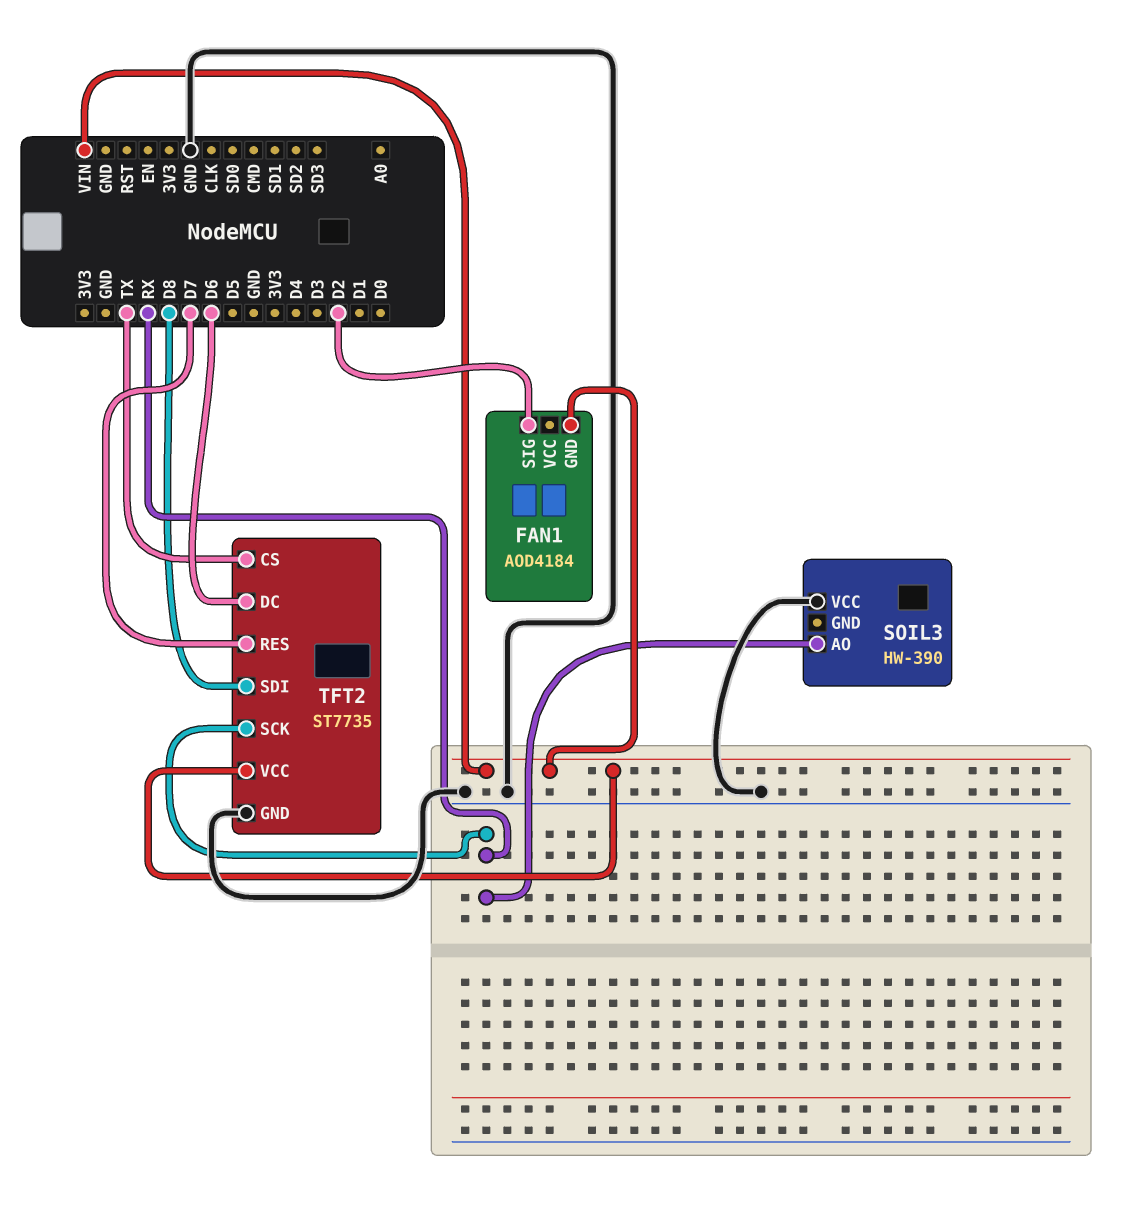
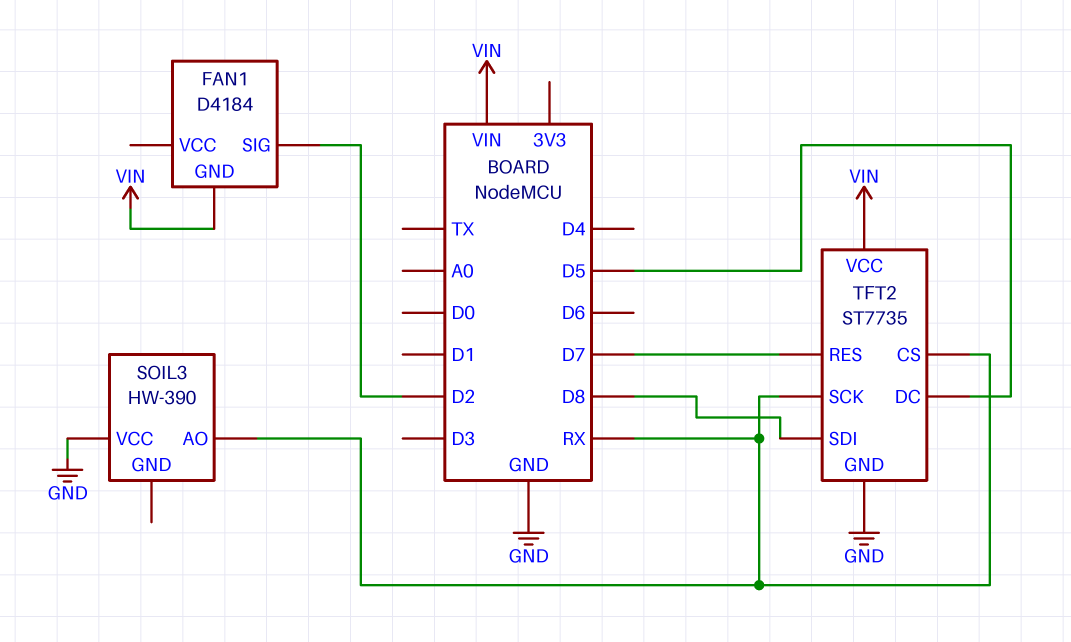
FAN1: AOD4184 -> D4184
TFT2 pin CS: TX -> RX
TFT2 pin DC: D6 -> D5

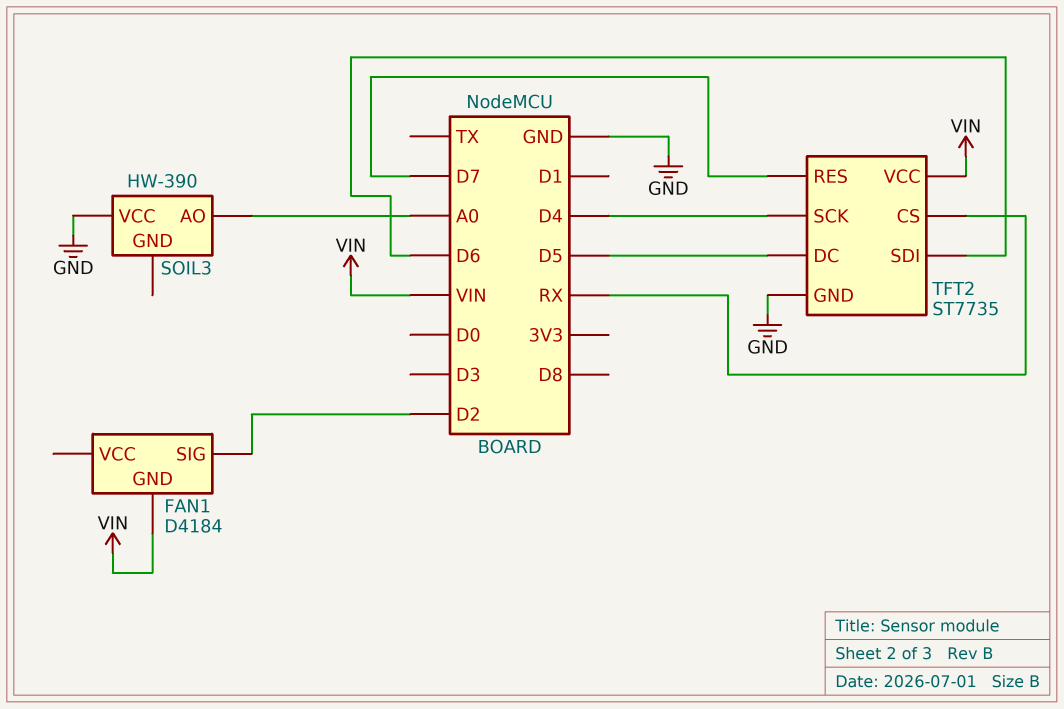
SOIL3 pin AO: RX -> A0
TFT2 pin SCK: RX -> D4
TFT2 pin SDI: D8 -> D6

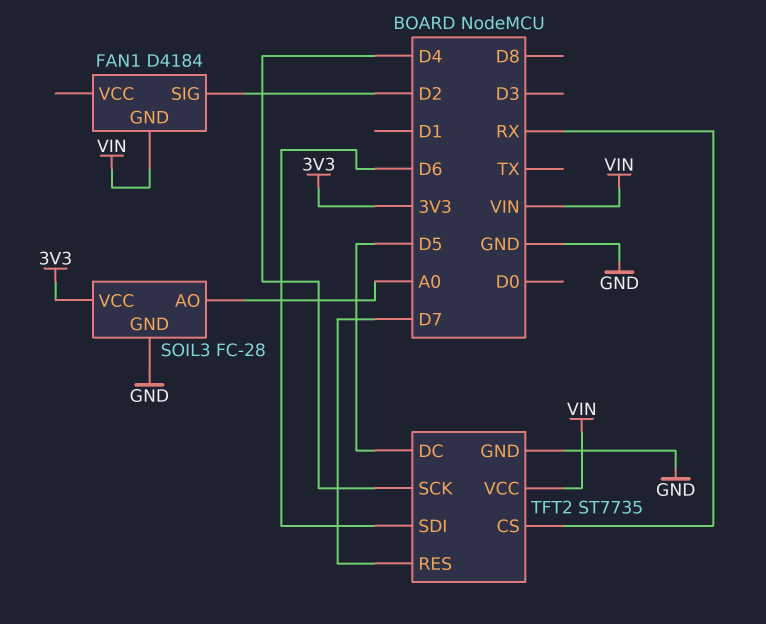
SOIL3: HW-390 -> FC-28
SOIL3 pin GND: none -> GND
SOIL3 pin VCC: GND -> 3V3

